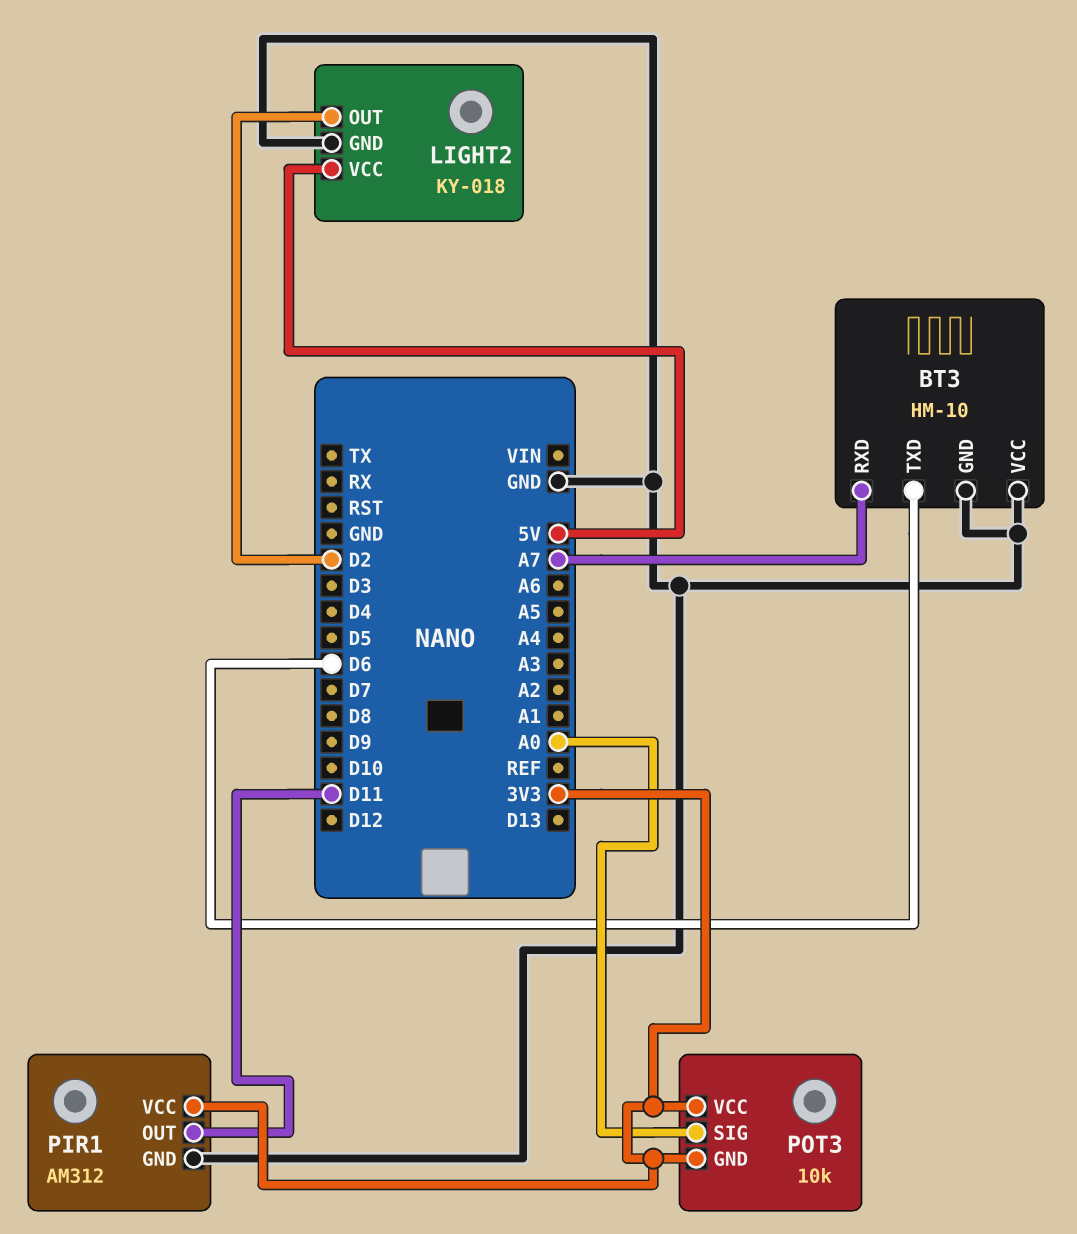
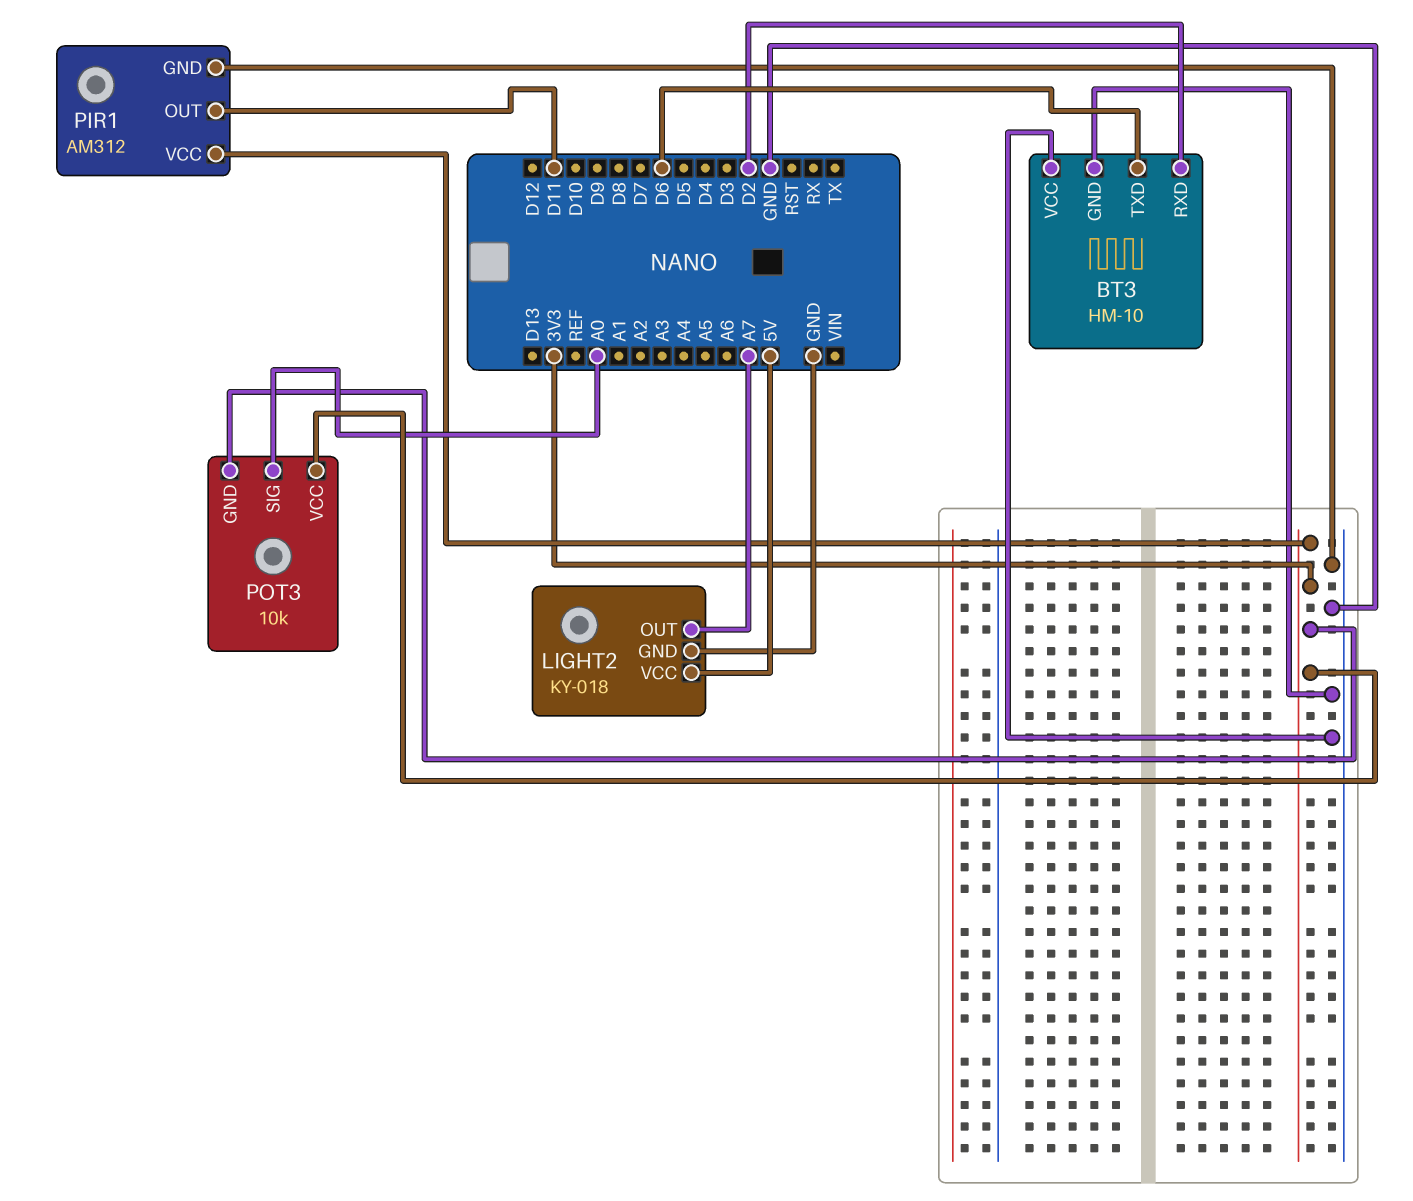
BT3 pin RXD: A7 -> D2
LIGHT2 pin OUT: D2 -> A7

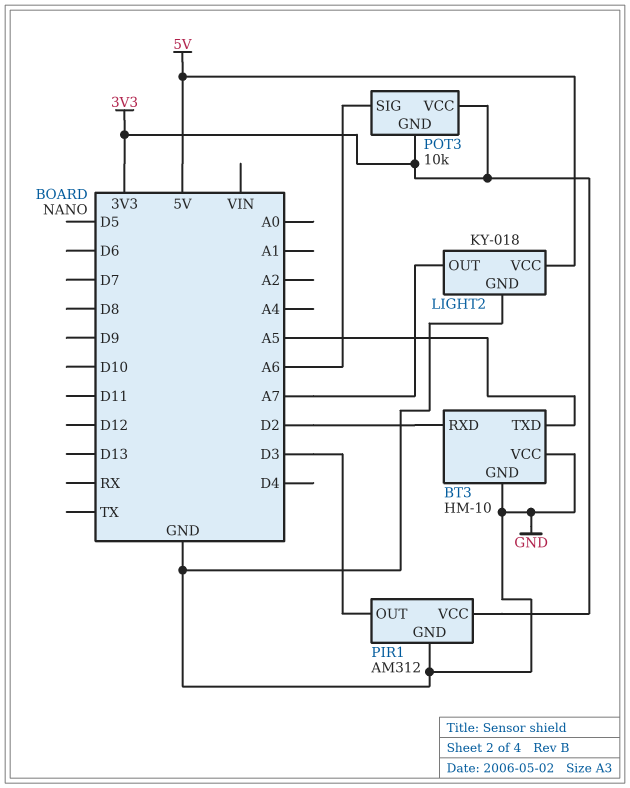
BT3 pin TXD: D6 -> A5
PIR1 pin OUT: D11 -> D3
POT3 pin SIG: A0 -> A6

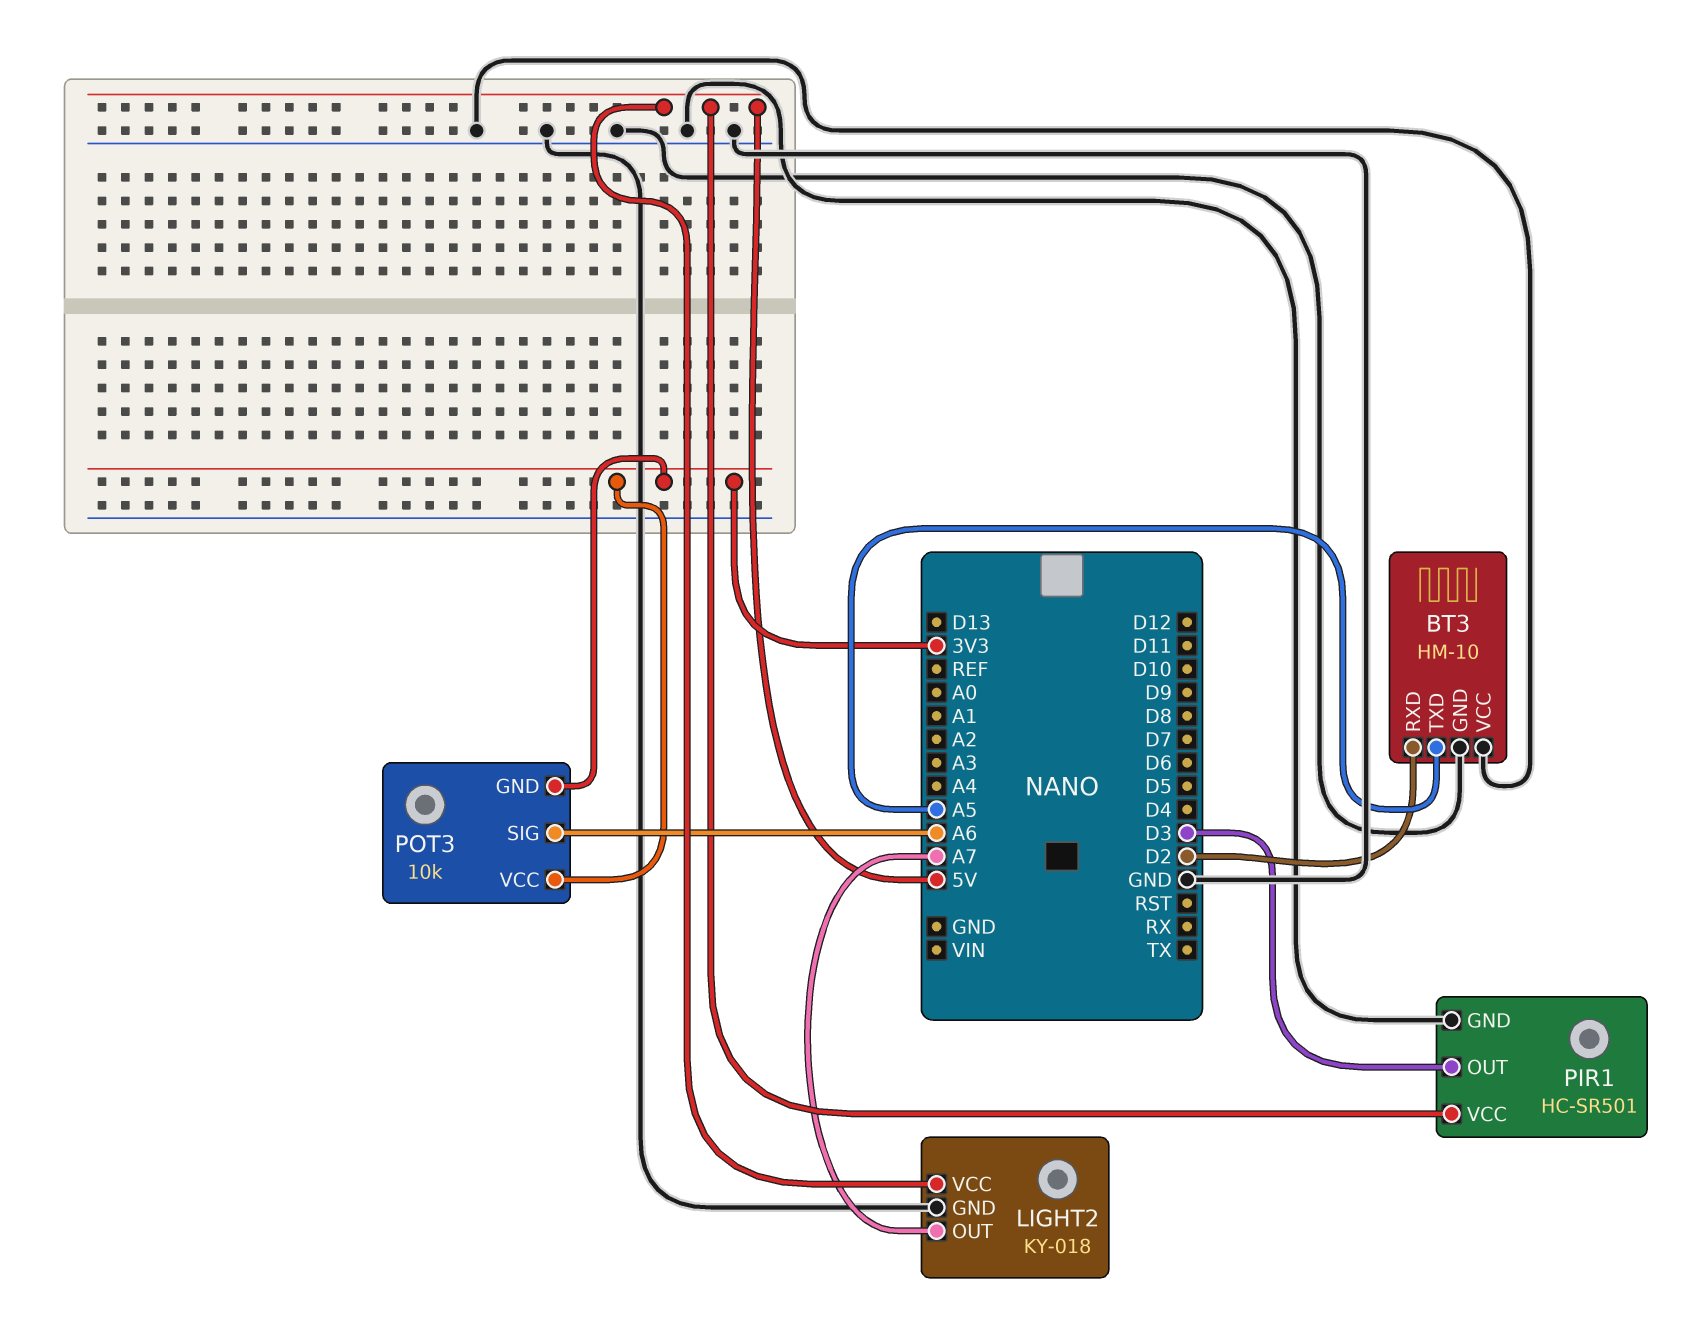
PIR1: AM312 -> HC-SR501
PIR1 pin VCC: 3V3 -> 5V

